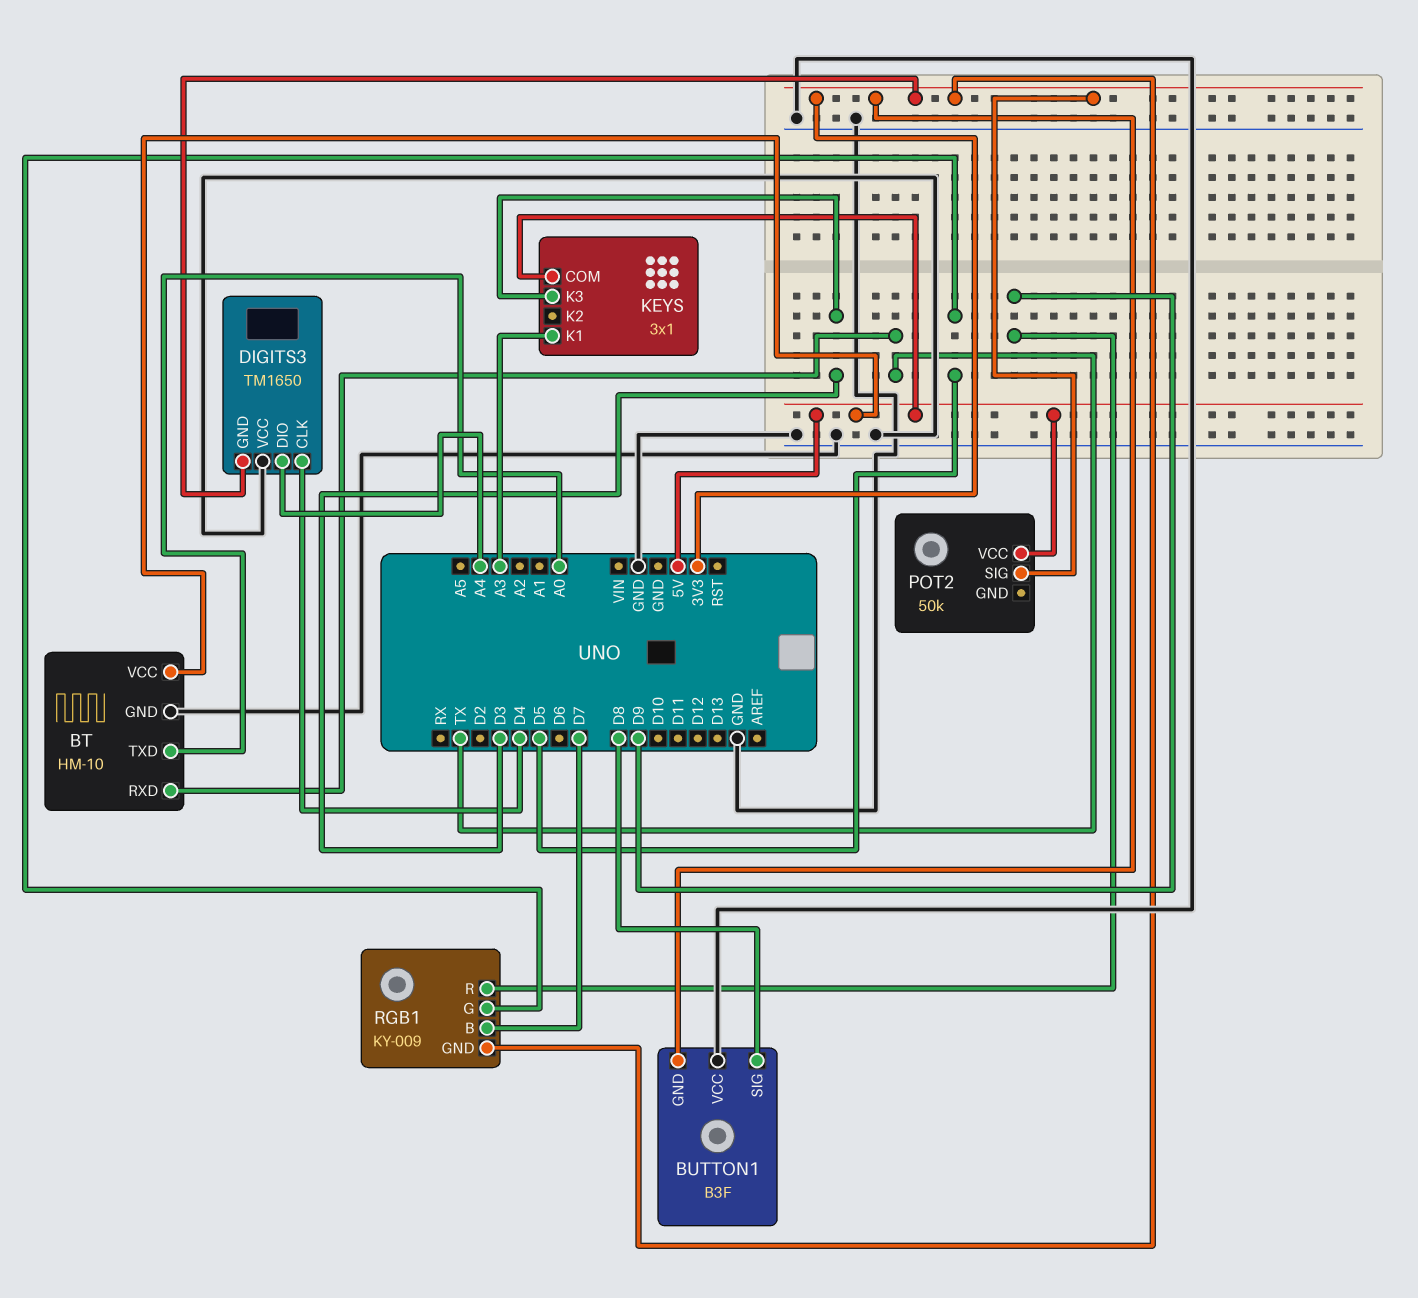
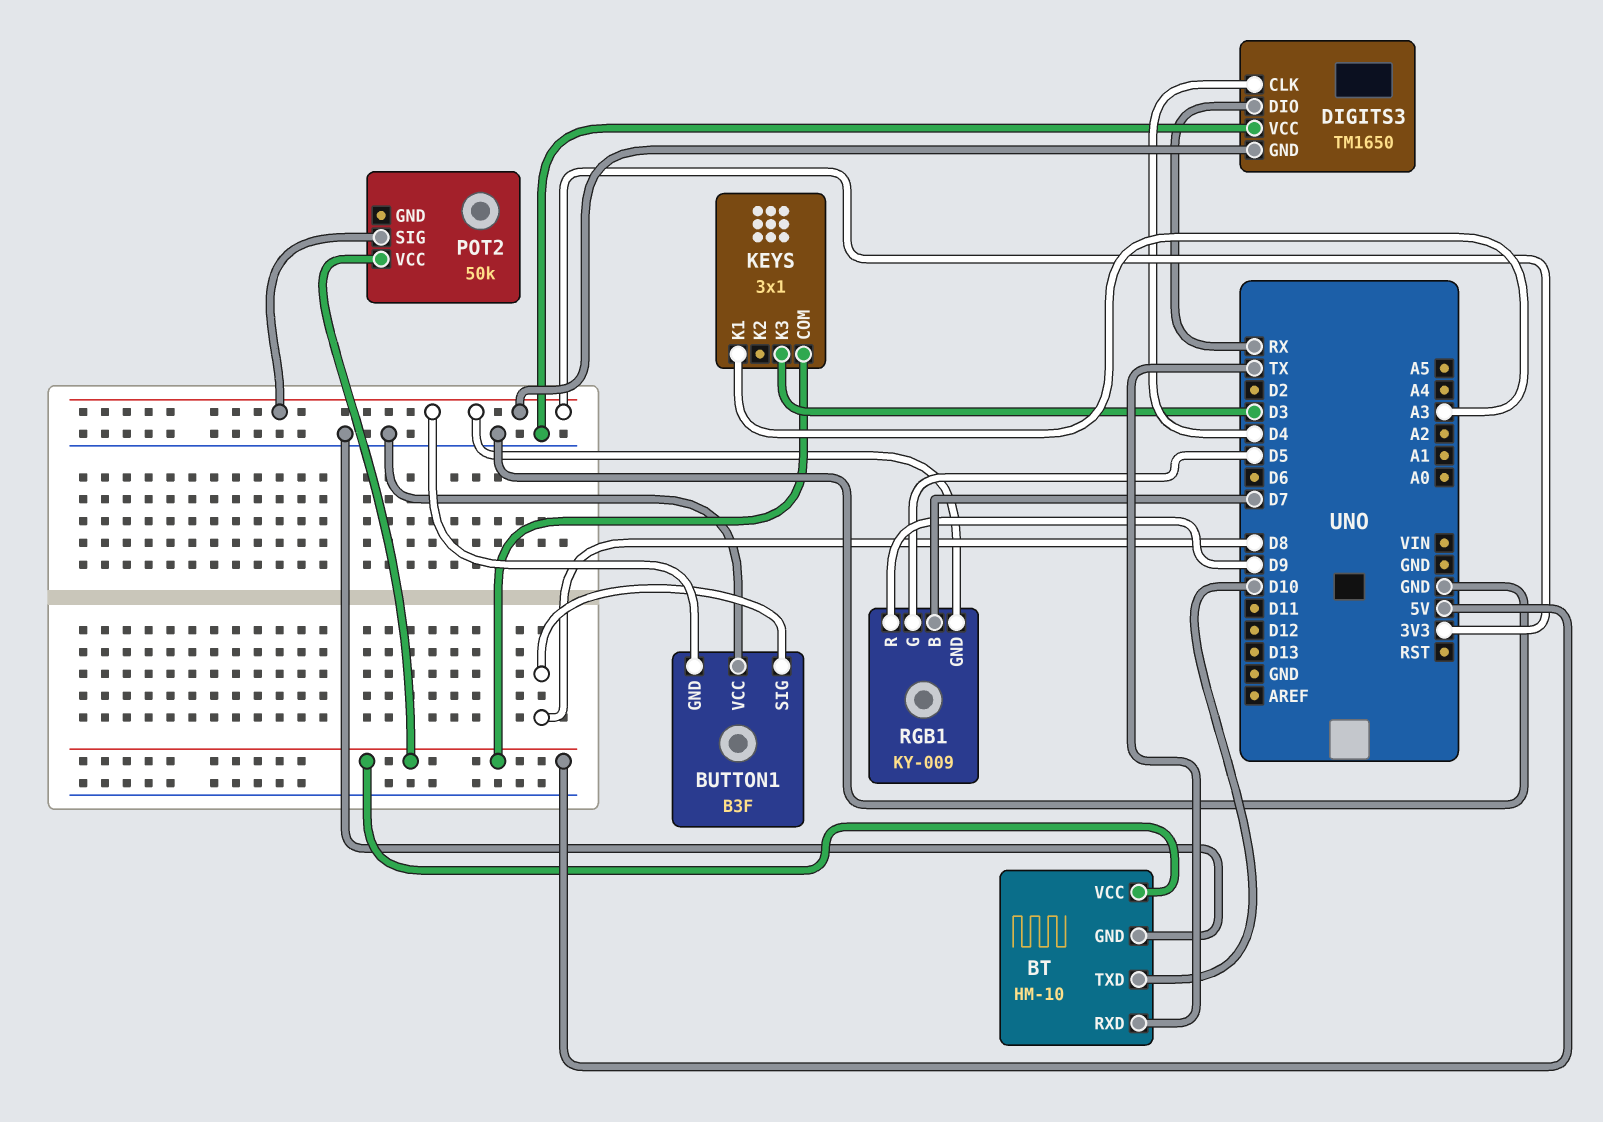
BT pin TXD: A0 -> D10
DIGITS3 pin DIO: A4 -> RX

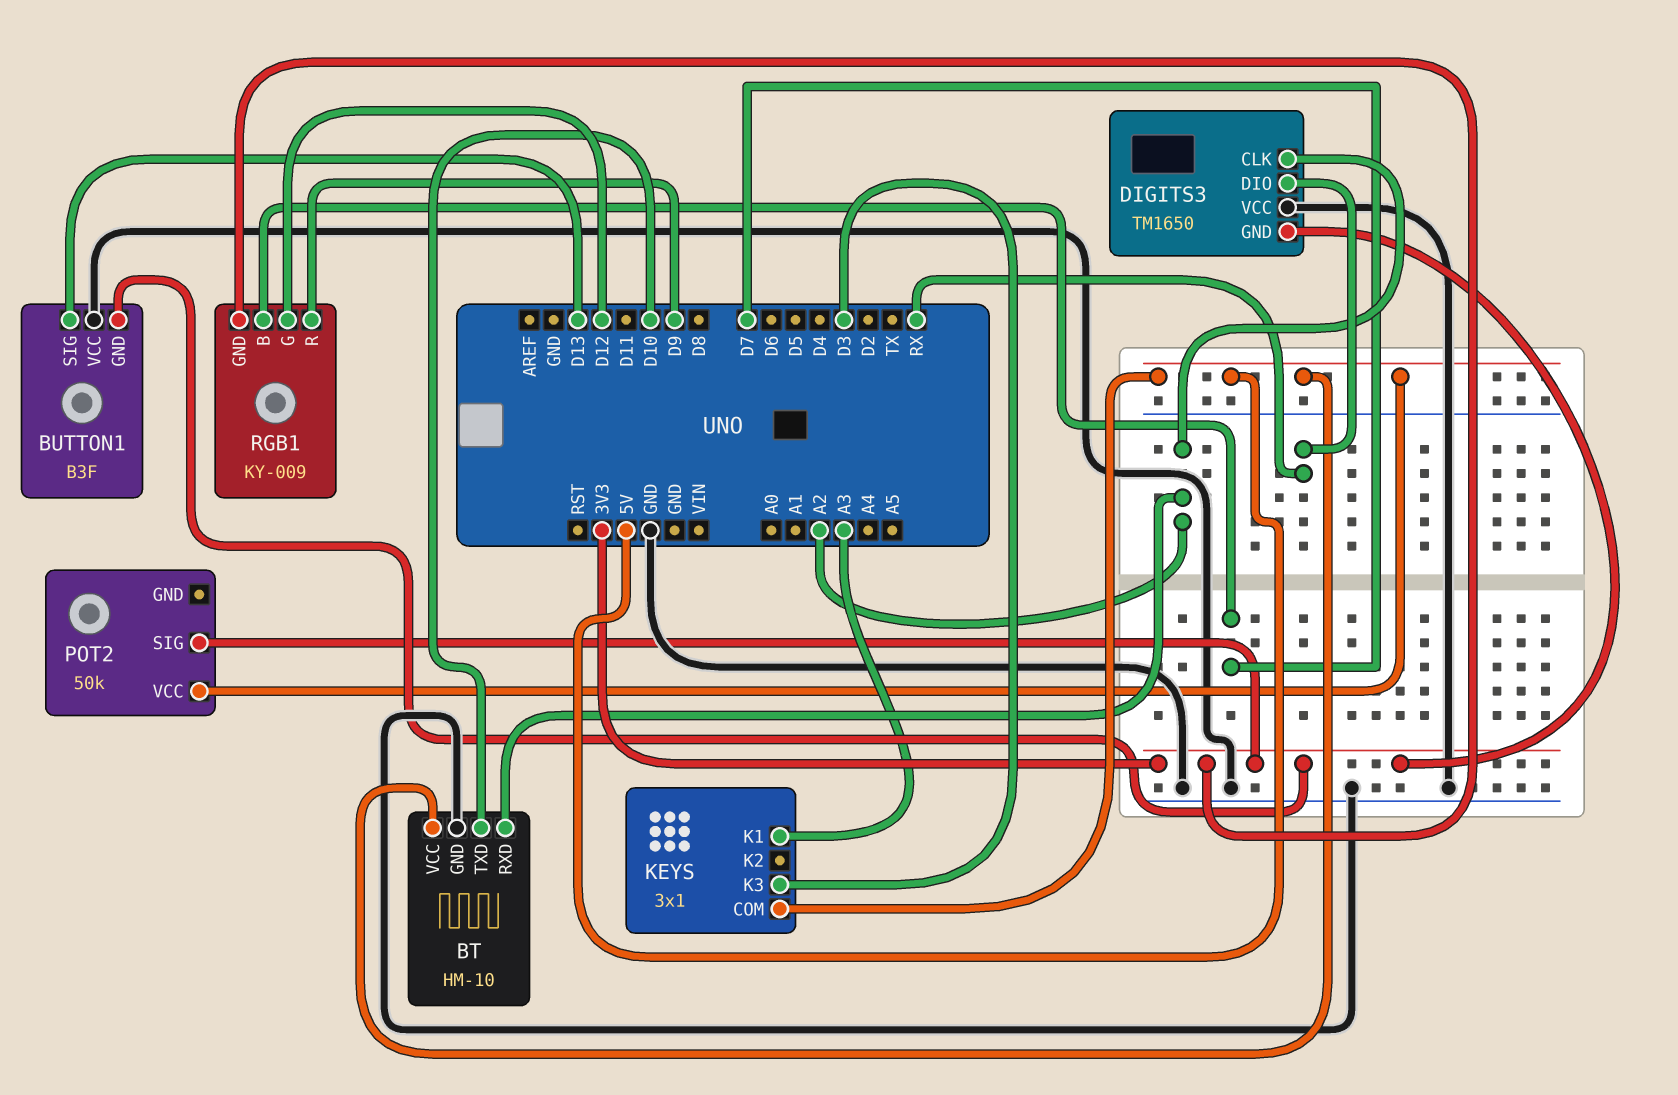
BT pin RXD: TX -> A2
BUTTON1 pin SIG: D8 -> D13
DIGITS3 pin CLK: D4 -> A2
RGB1 pin G: D5 -> D12

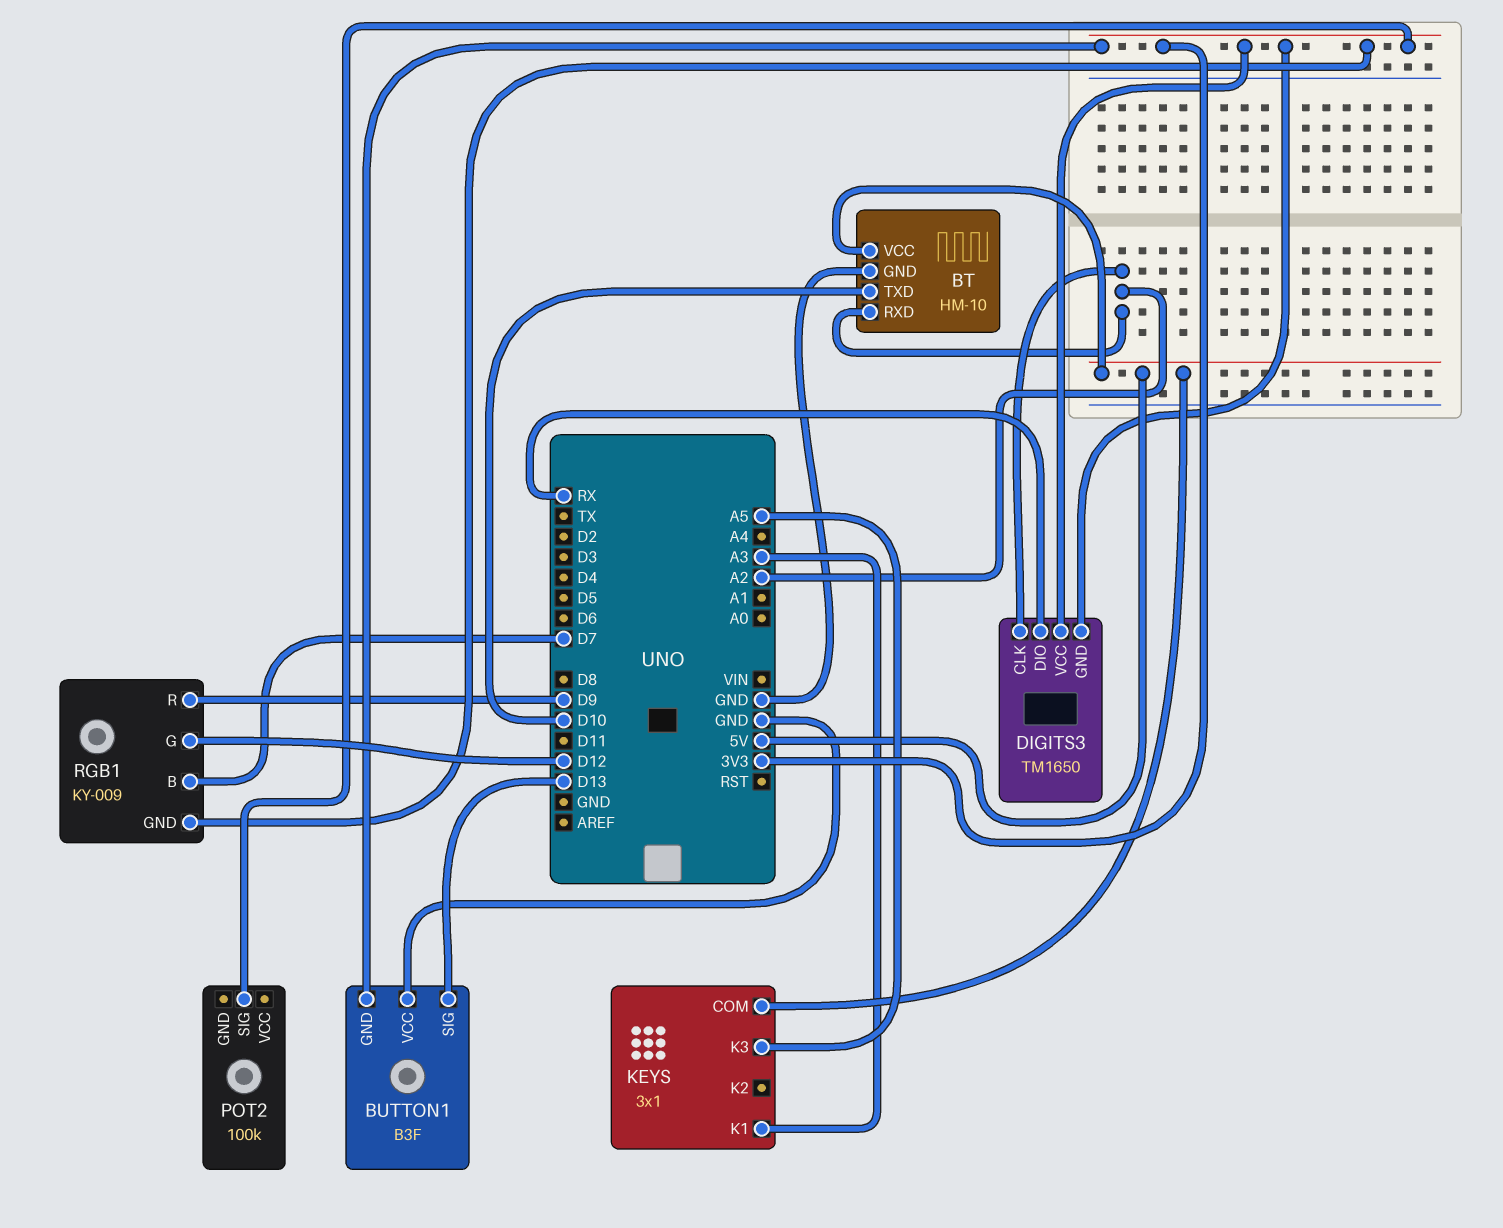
DIGITS3 pin VCC: GND -> 3V3
KEYS pin K3: D3 -> A5
POT2: 50k -> 100k
POT2 pin VCC: 5V -> none

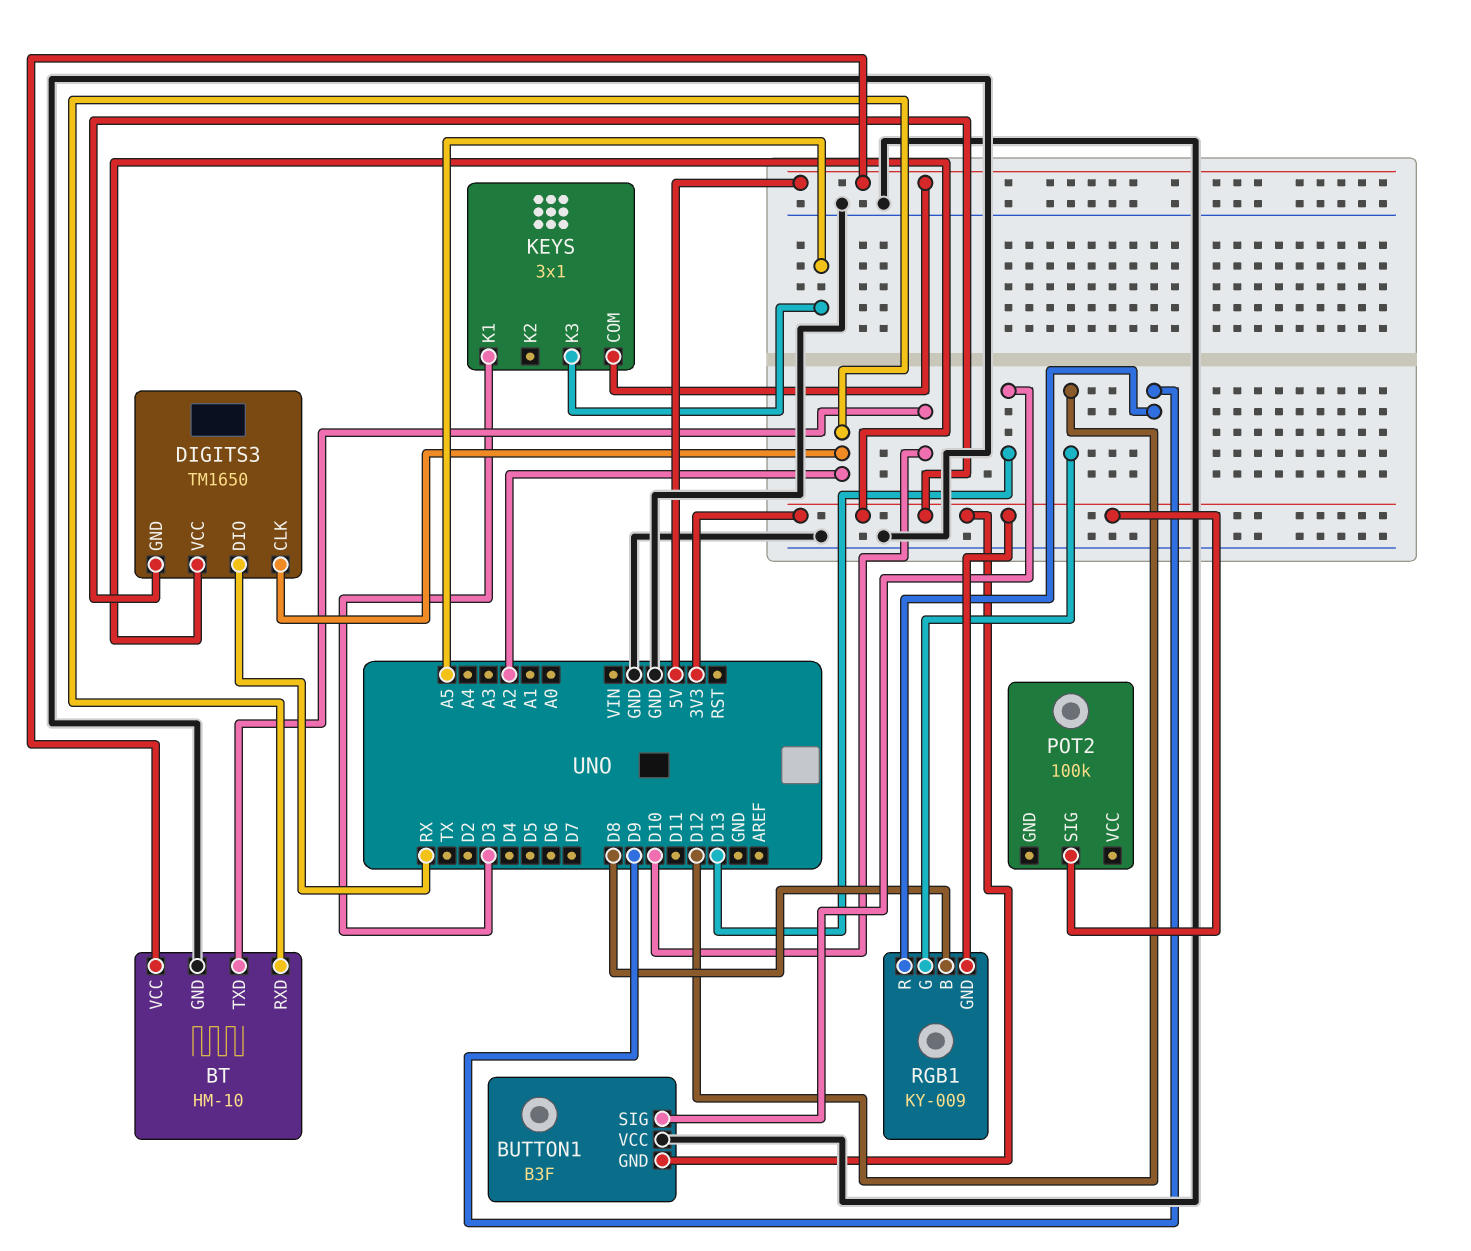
KEYS pin K1: A3 -> D3
RGB1 pin B: D7 -> D8

